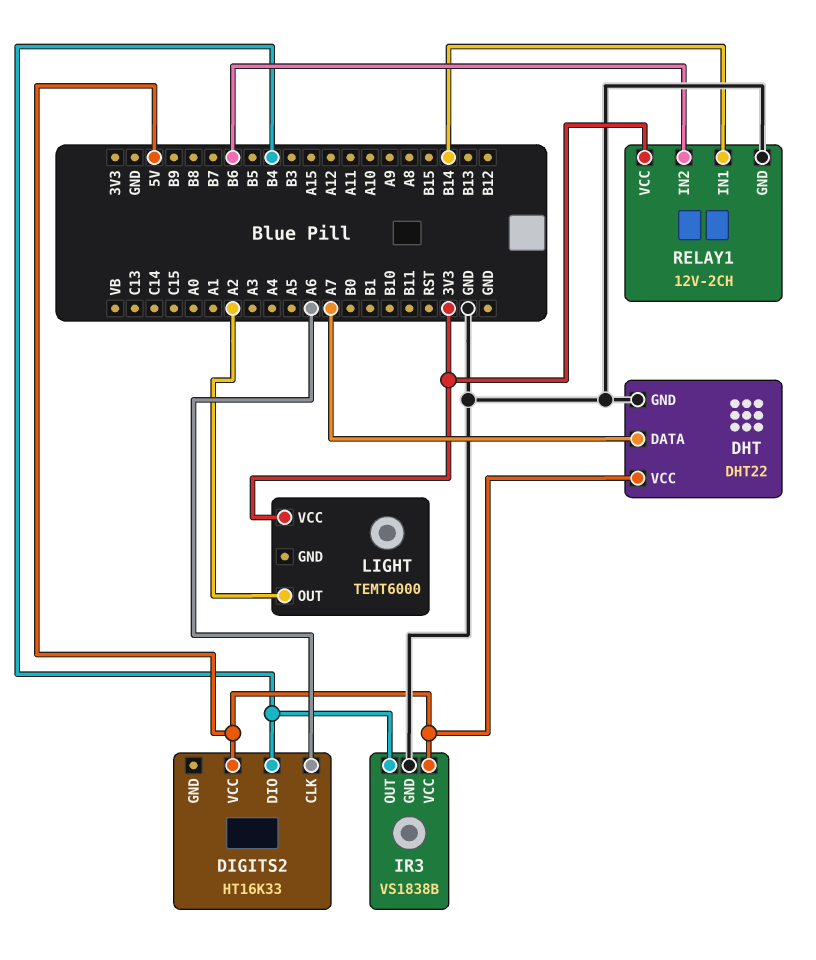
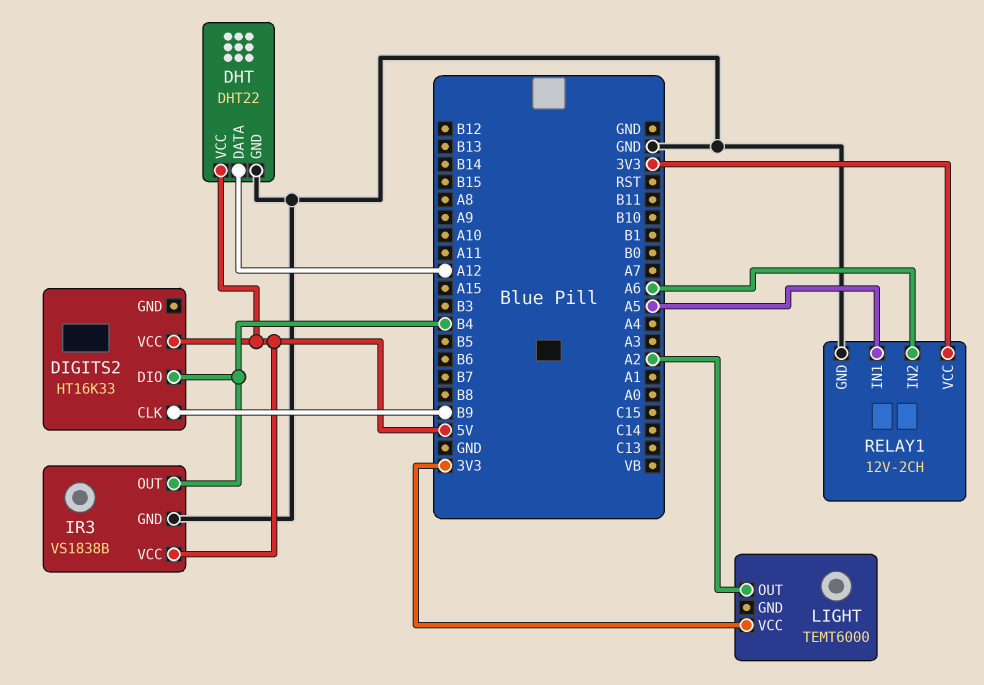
DHT pin DATA: A7 -> A12
DIGITS2 pin CLK: A6 -> B9
RELAY1 pin IN1: B14 -> A5
RELAY1 pin IN2: B6 -> A6

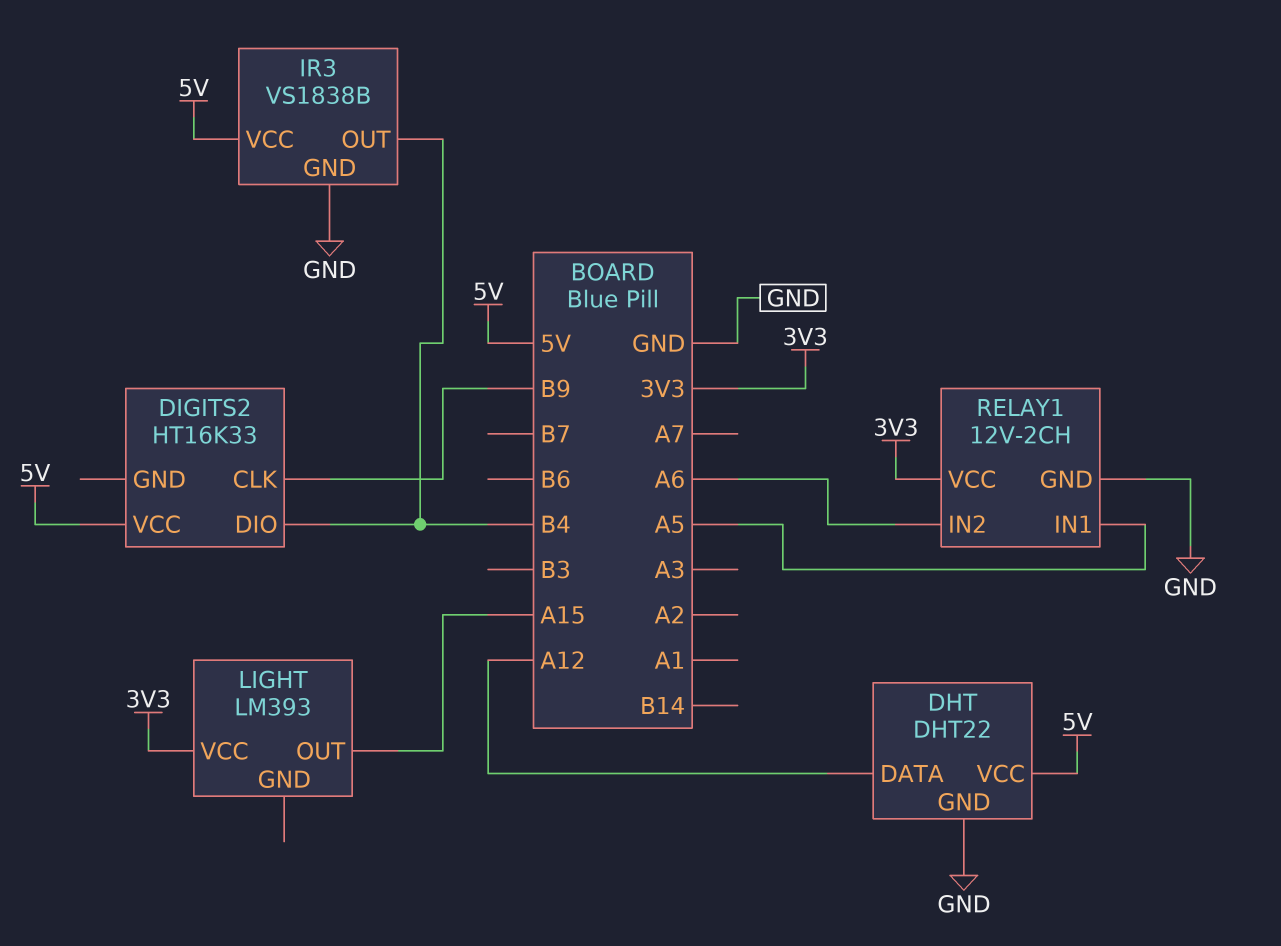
LIGHT: TEMT6000 -> LM393
LIGHT pin OUT: A2 -> A15

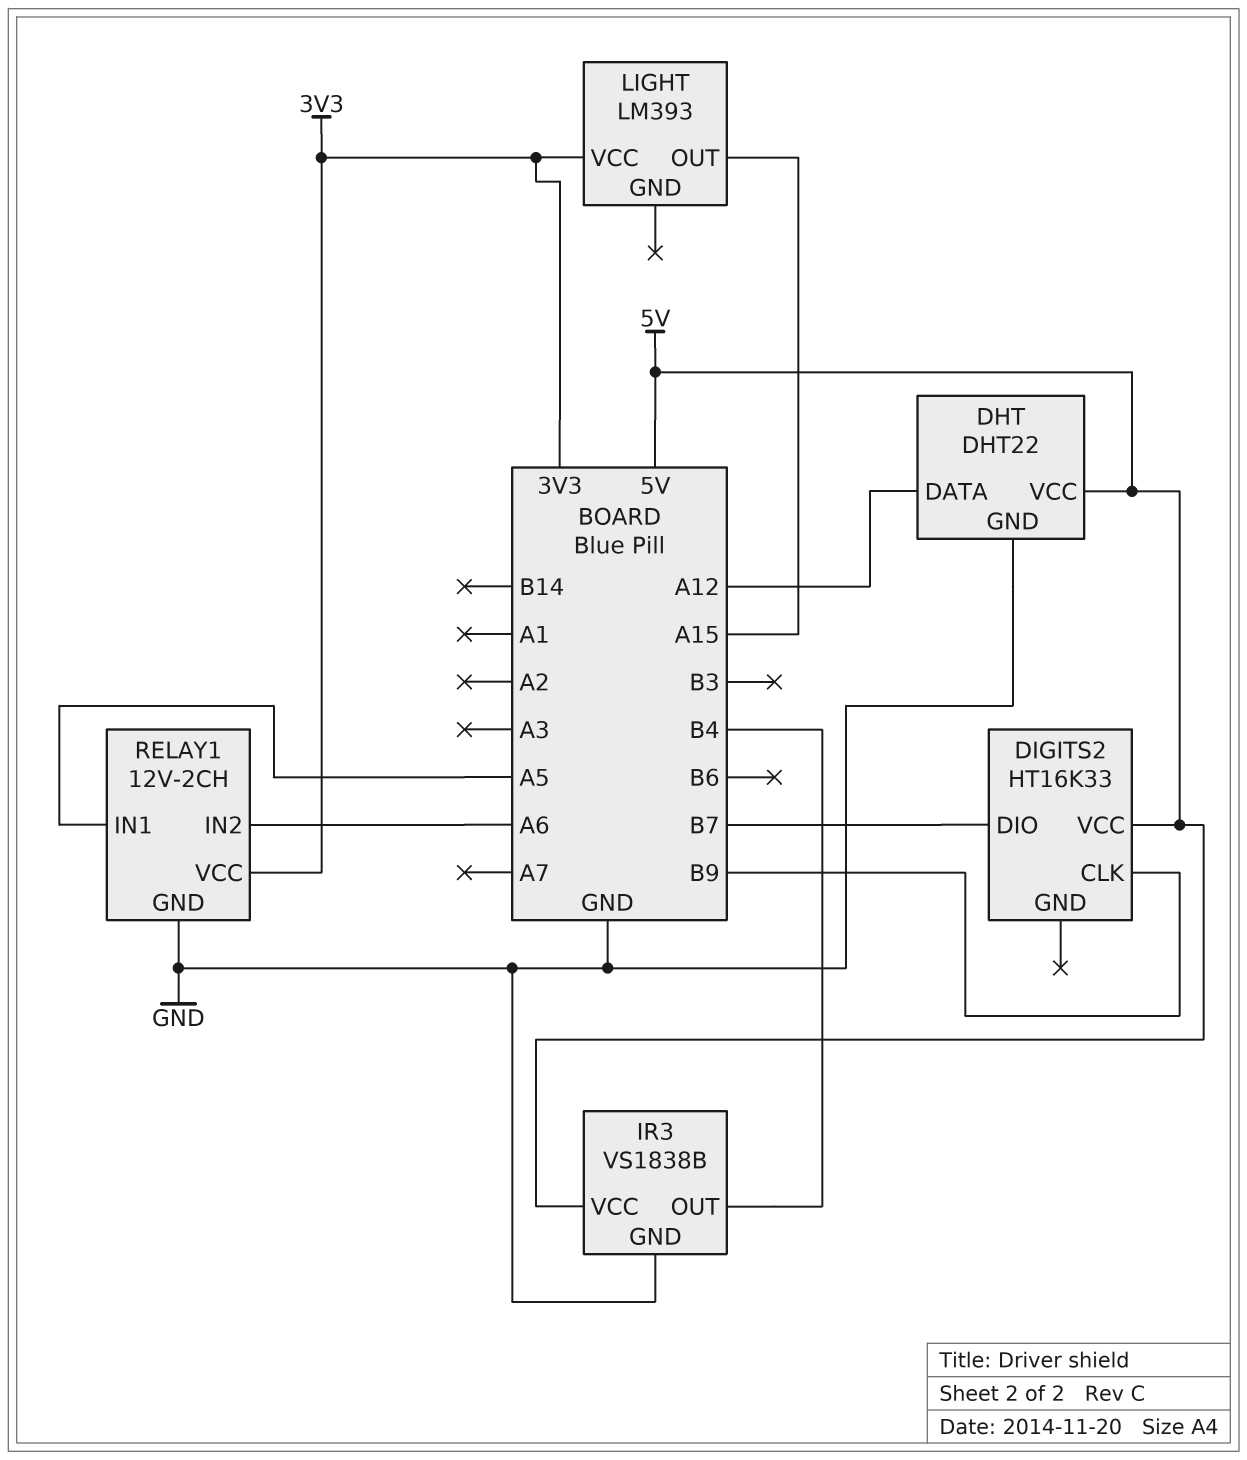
DIGITS2 pin DIO: B4 -> B7

